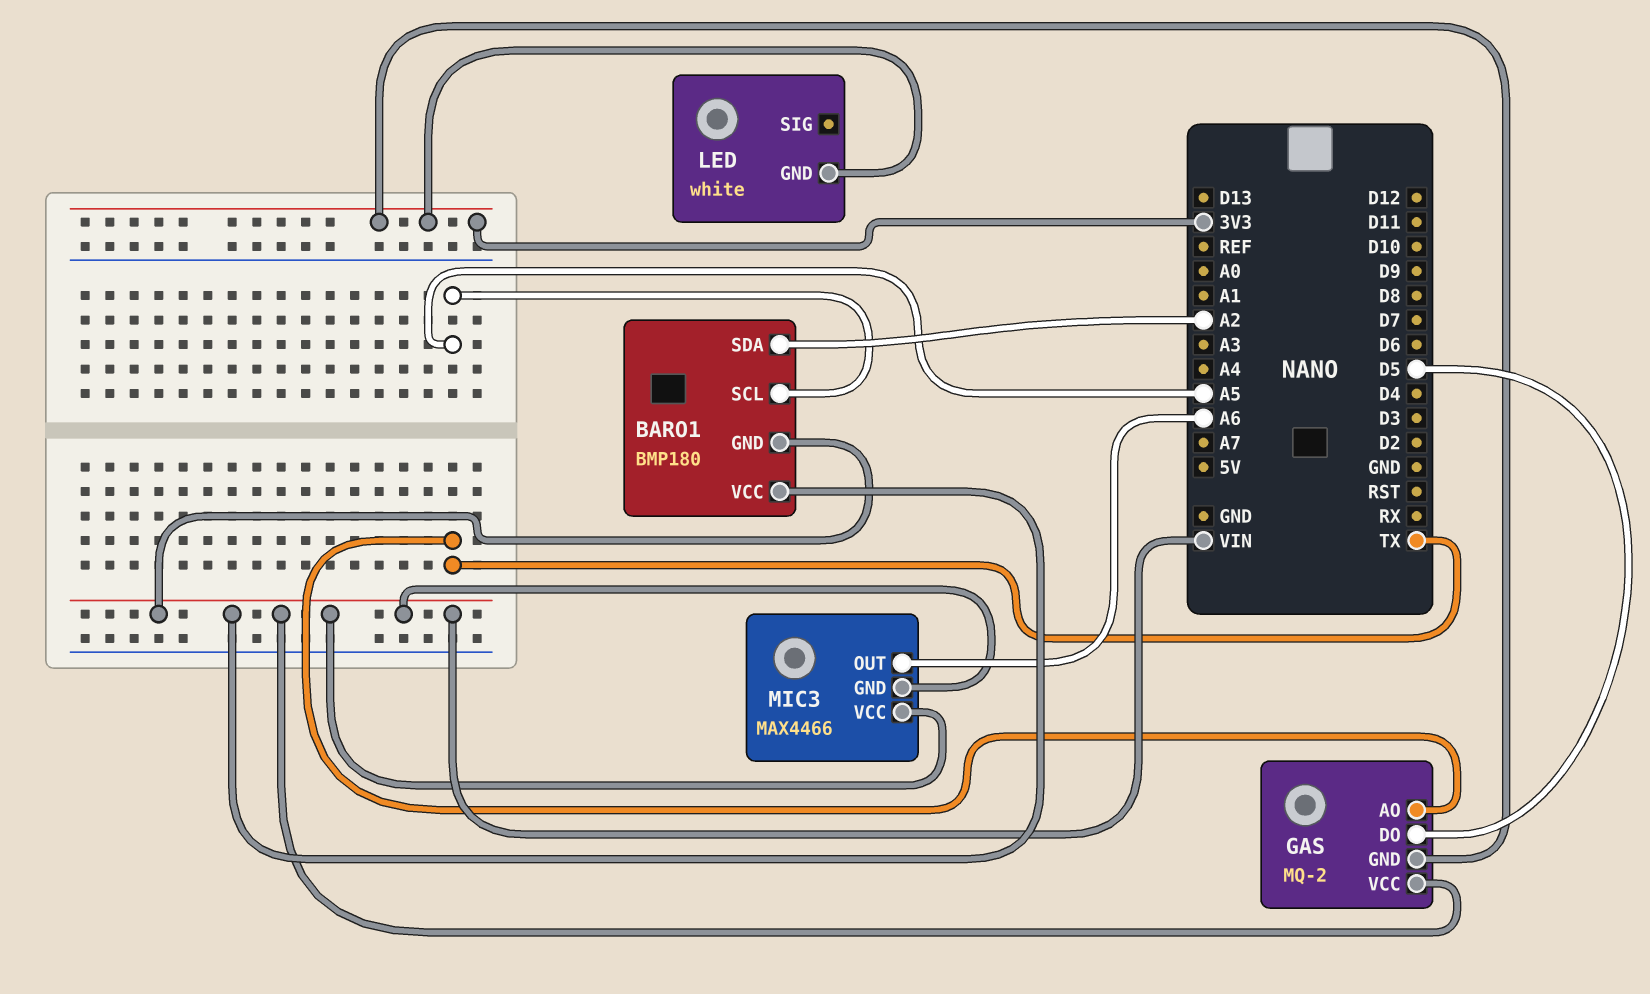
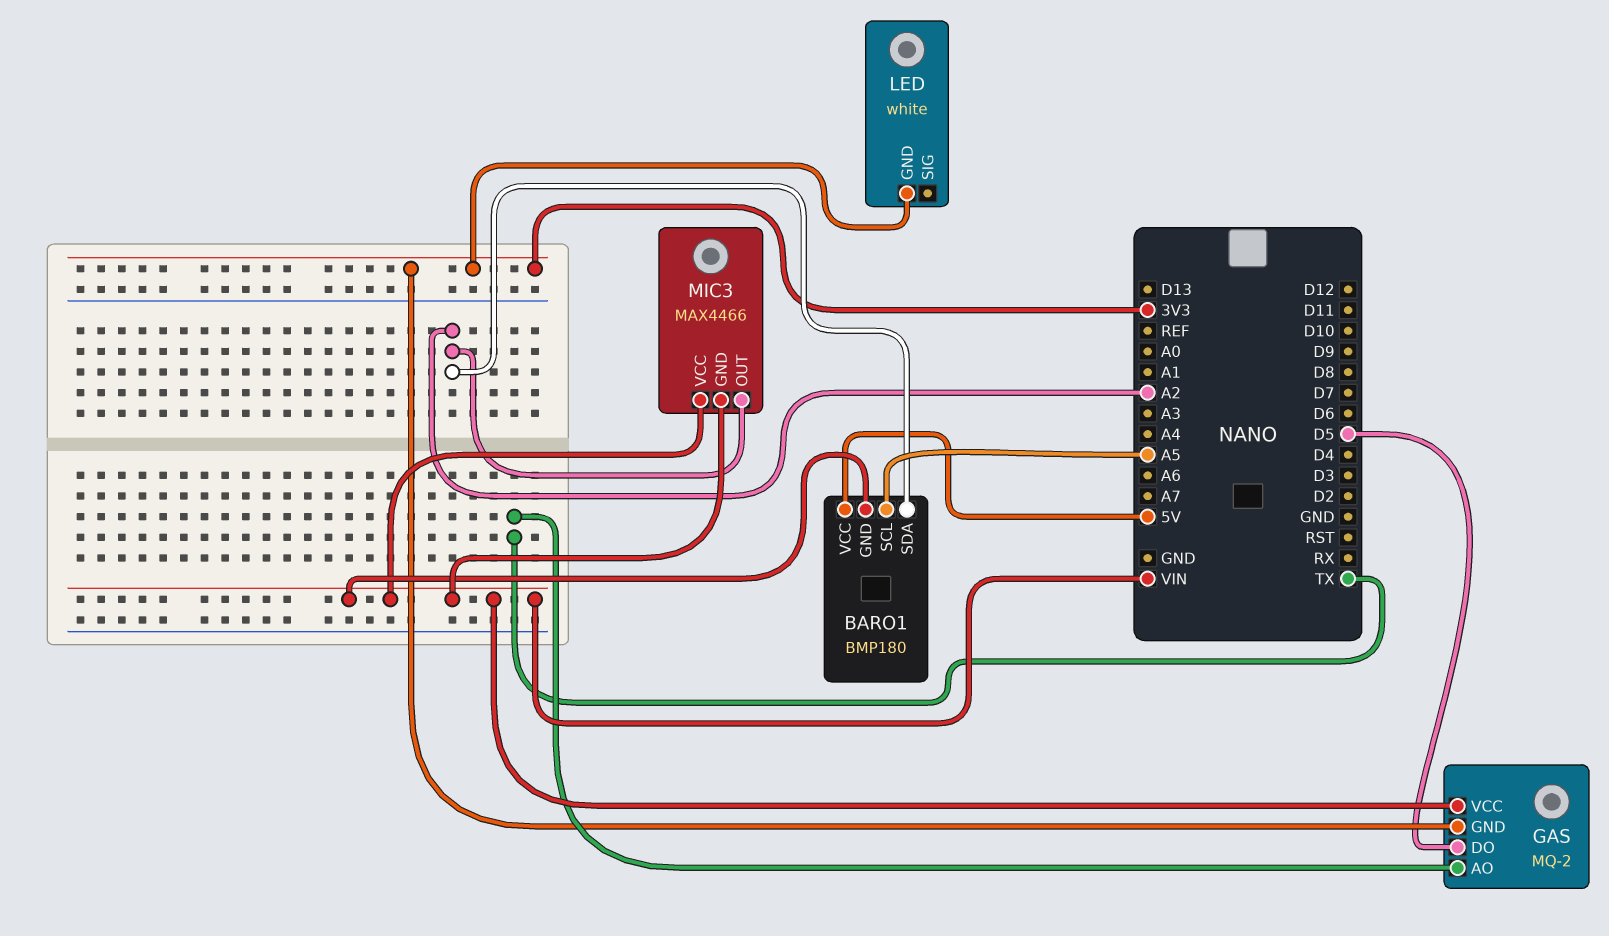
BARO1 pin VCC: VIN -> 5V
MIC3 pin OUT: A6 -> A2

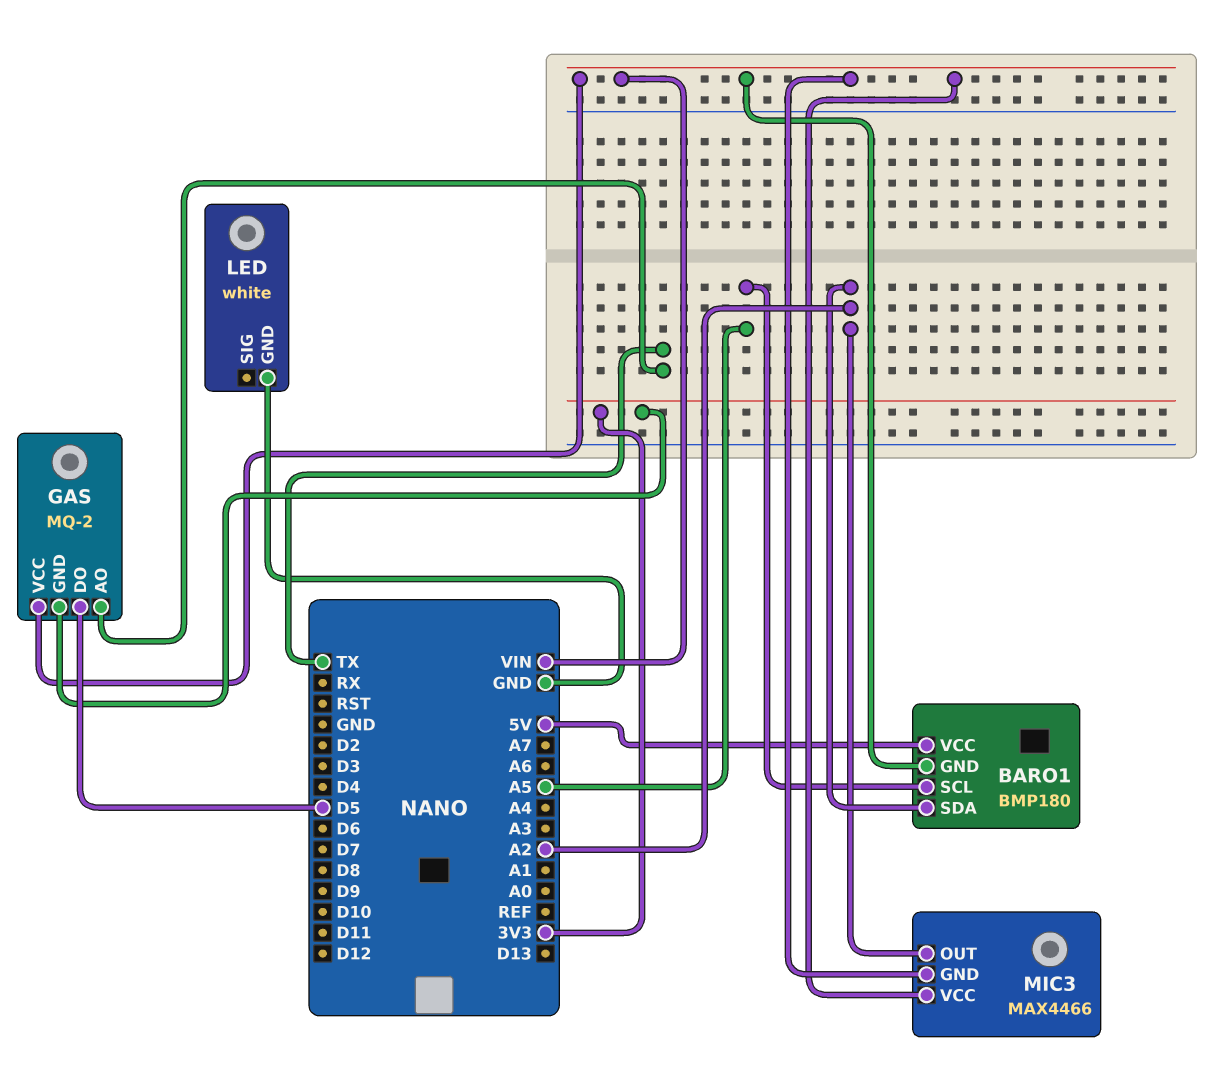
LED pin GND: 3V3 -> GND

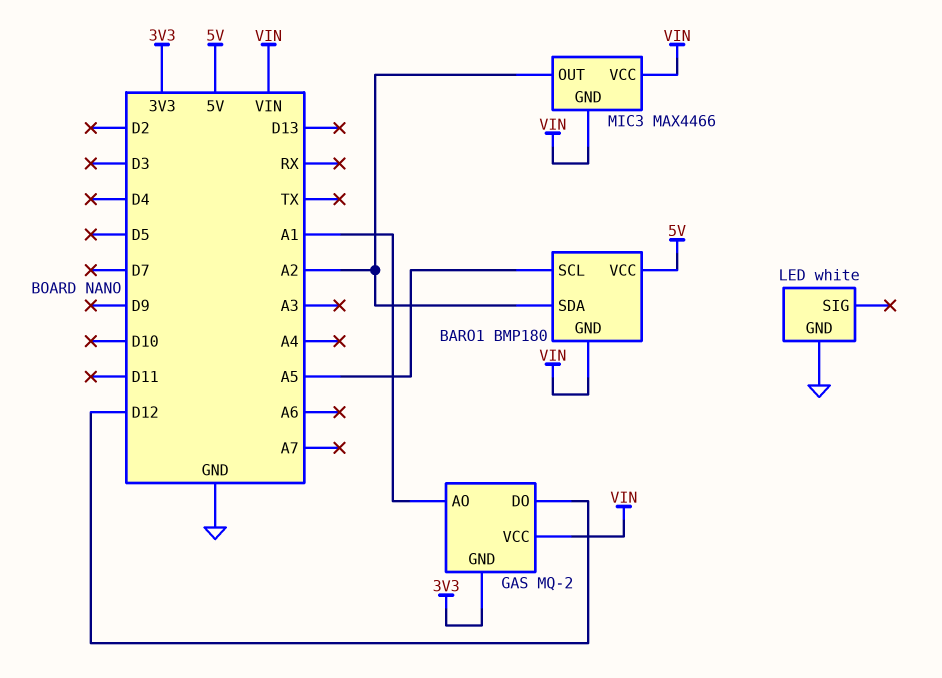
GAS pin AO: TX -> A1
GAS pin DO: D5 -> D12

